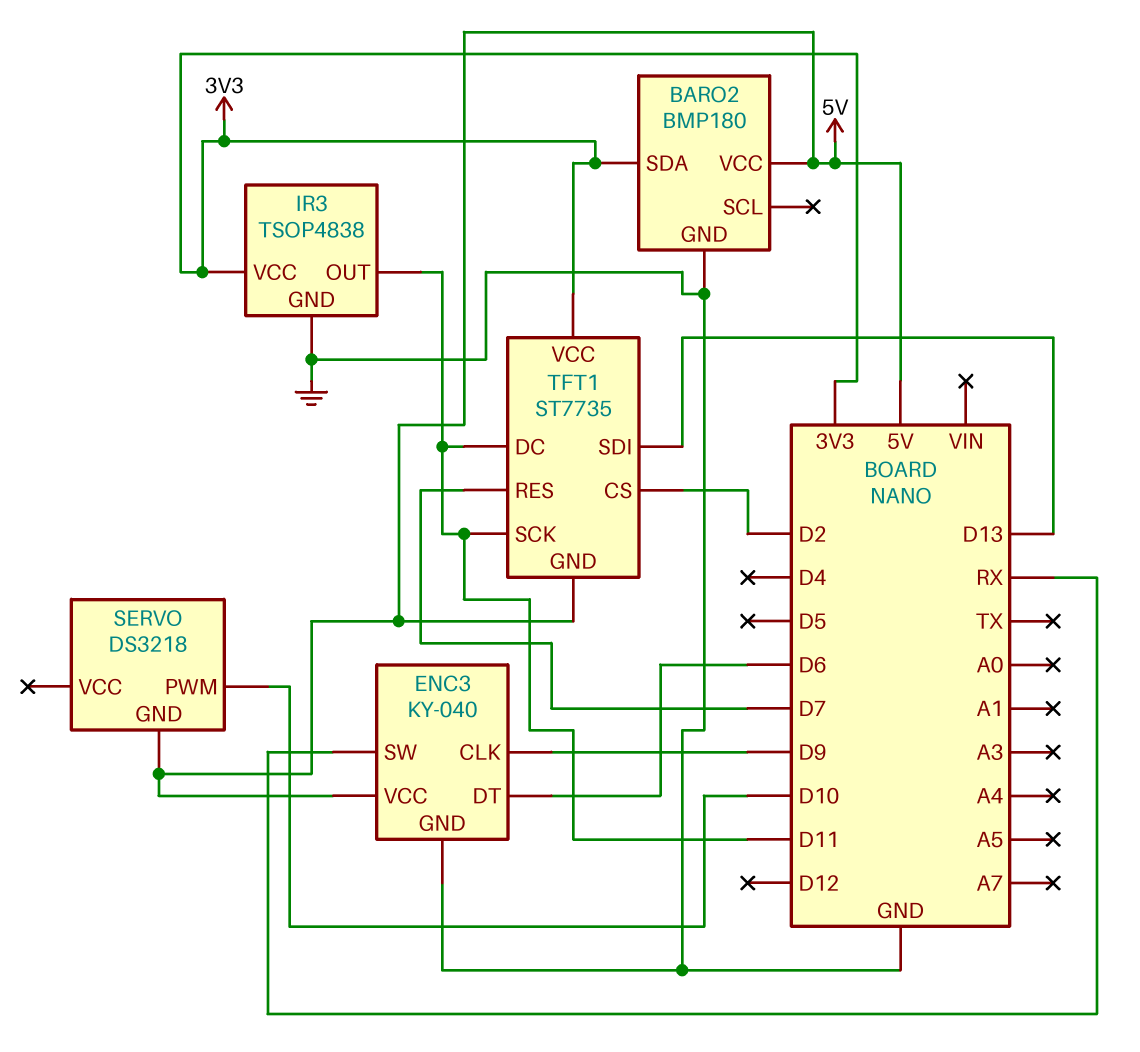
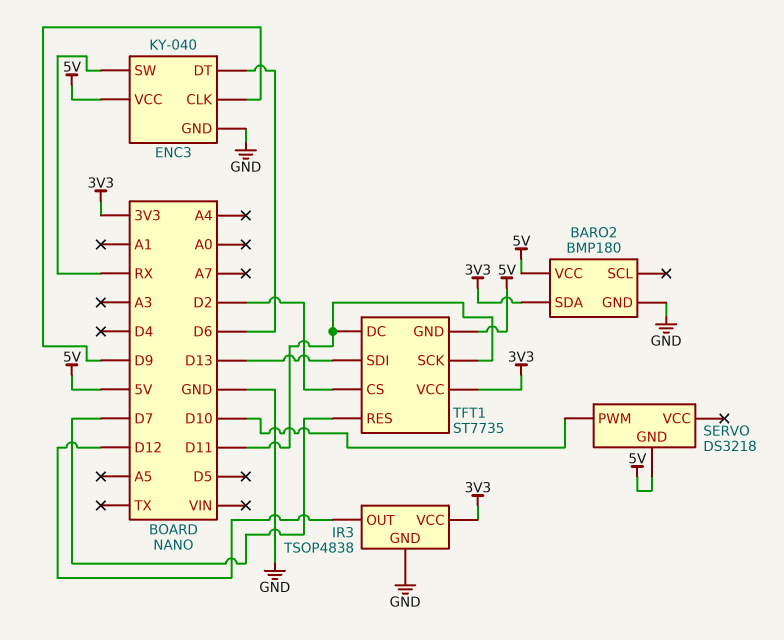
IR3 pin OUT: D11 -> D12

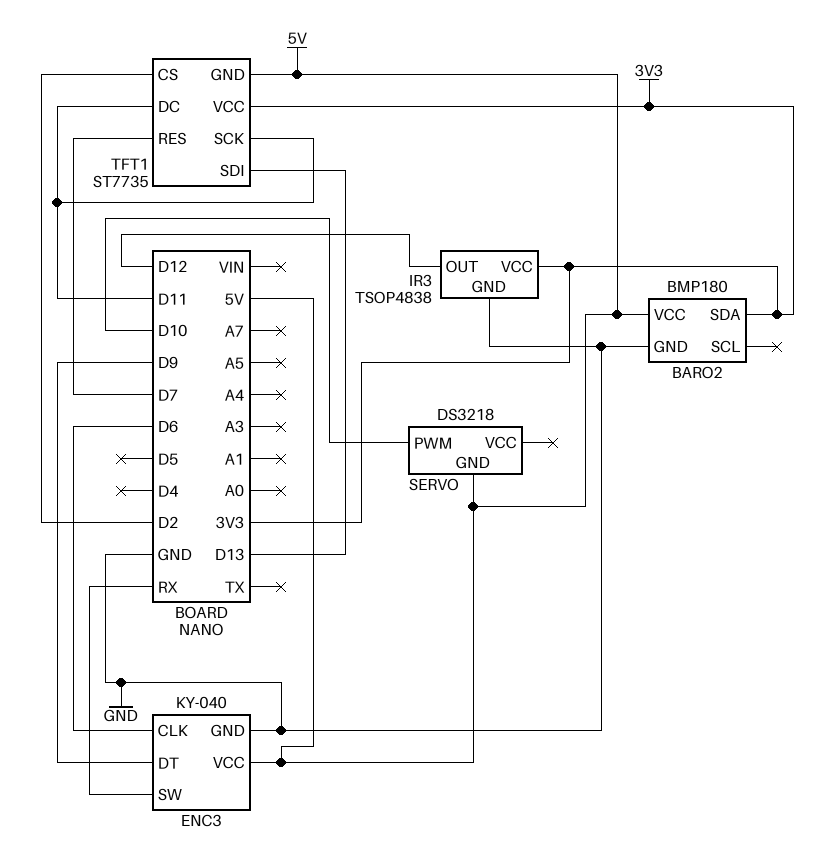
ENC3 pin CLK: D9 -> D6
ENC3 pin DT: D6 -> D9

